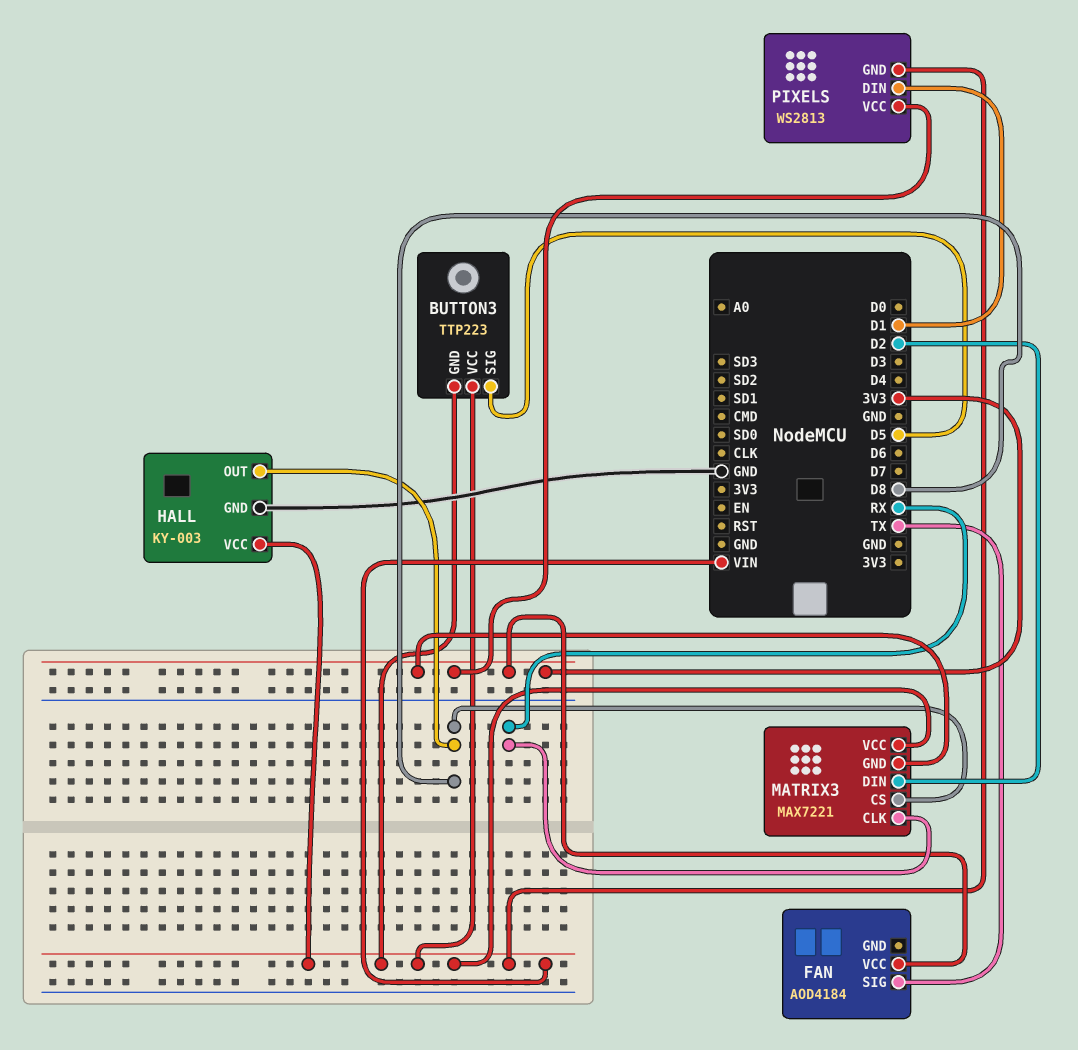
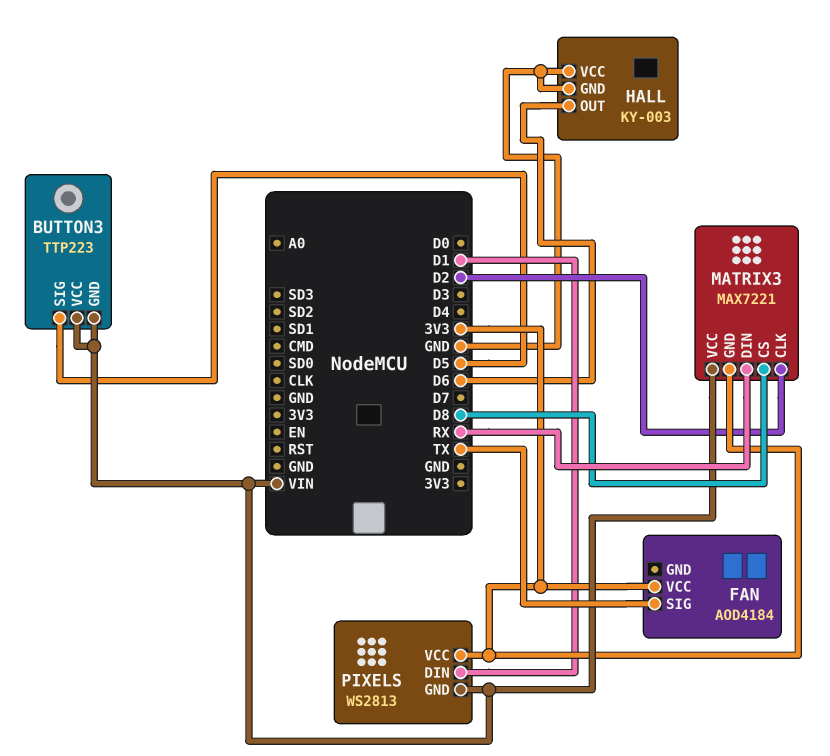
HALL pin OUT: D8 -> D6
HALL pin VCC: VIN -> GND
MATRIX3 pin CLK: RX -> D2
MATRIX3 pin DIN: D2 -> RX

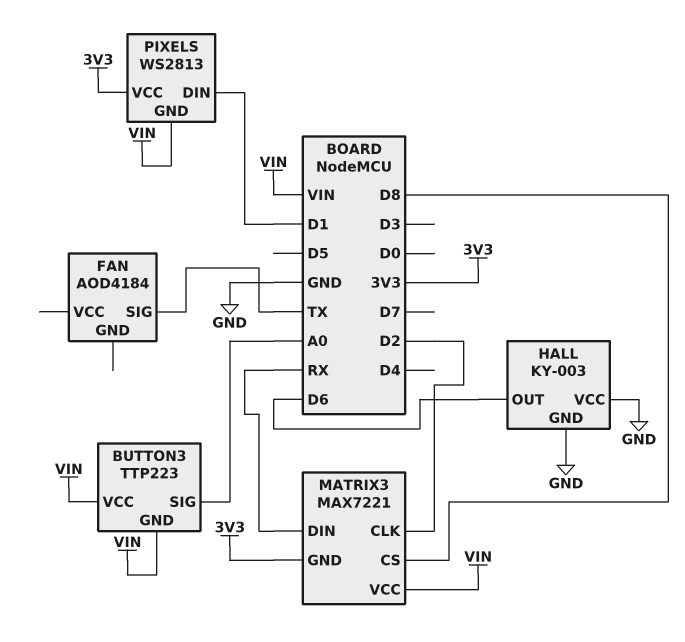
BUTTON3 pin SIG: D5 -> A0
FAN pin VCC: 3V3 -> none

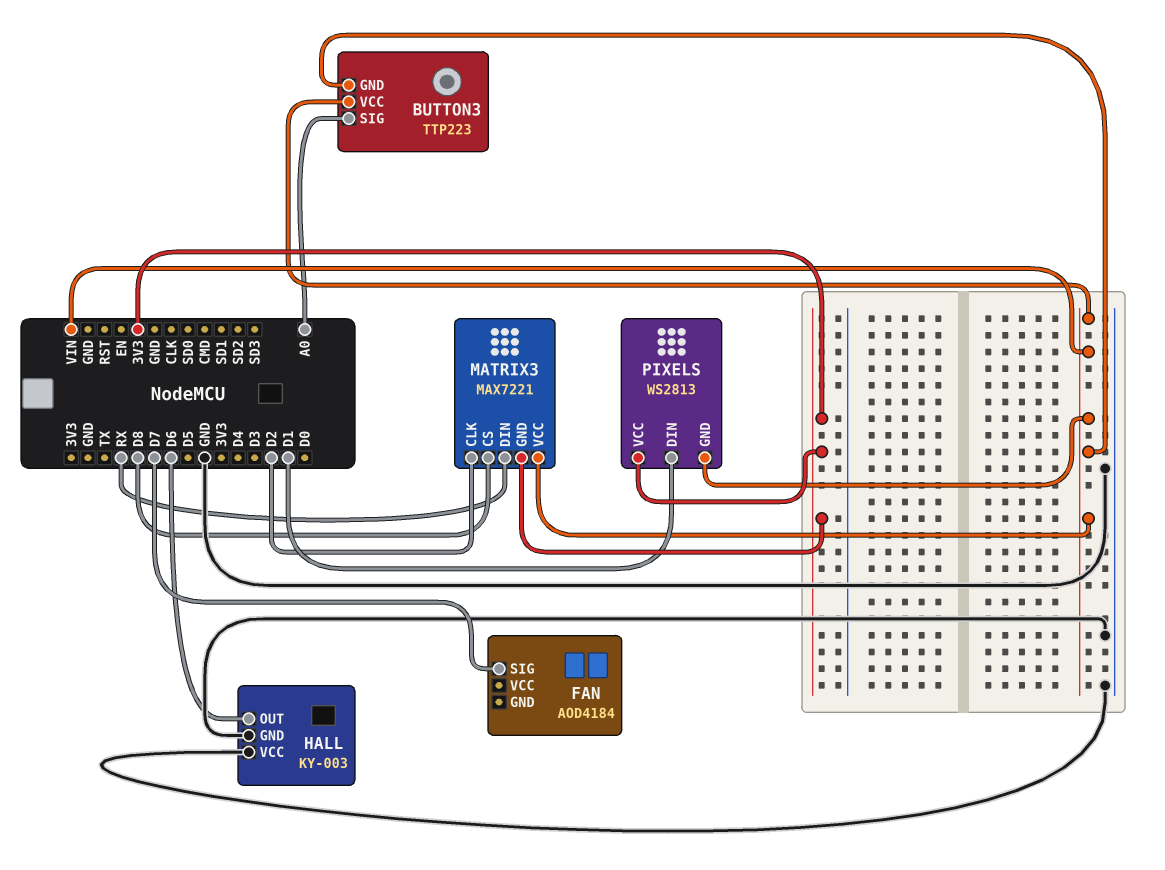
FAN pin SIG: TX -> D7

